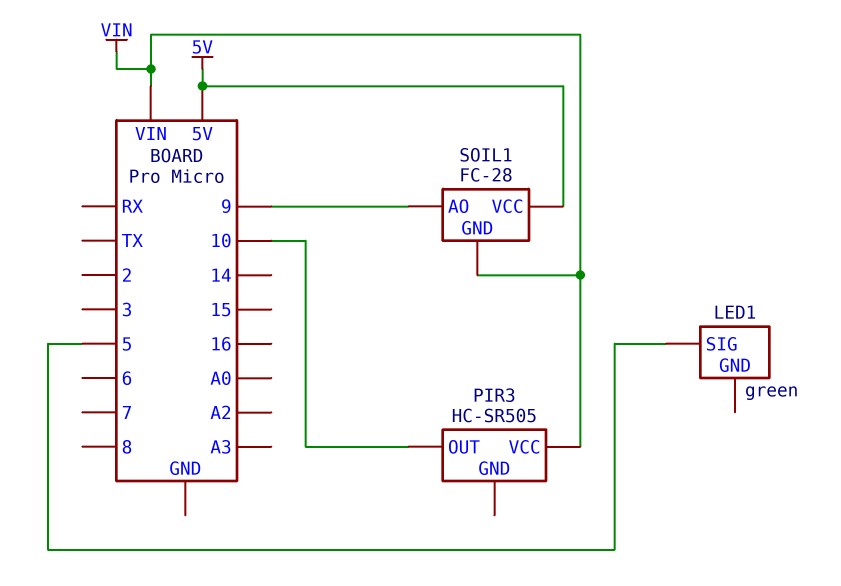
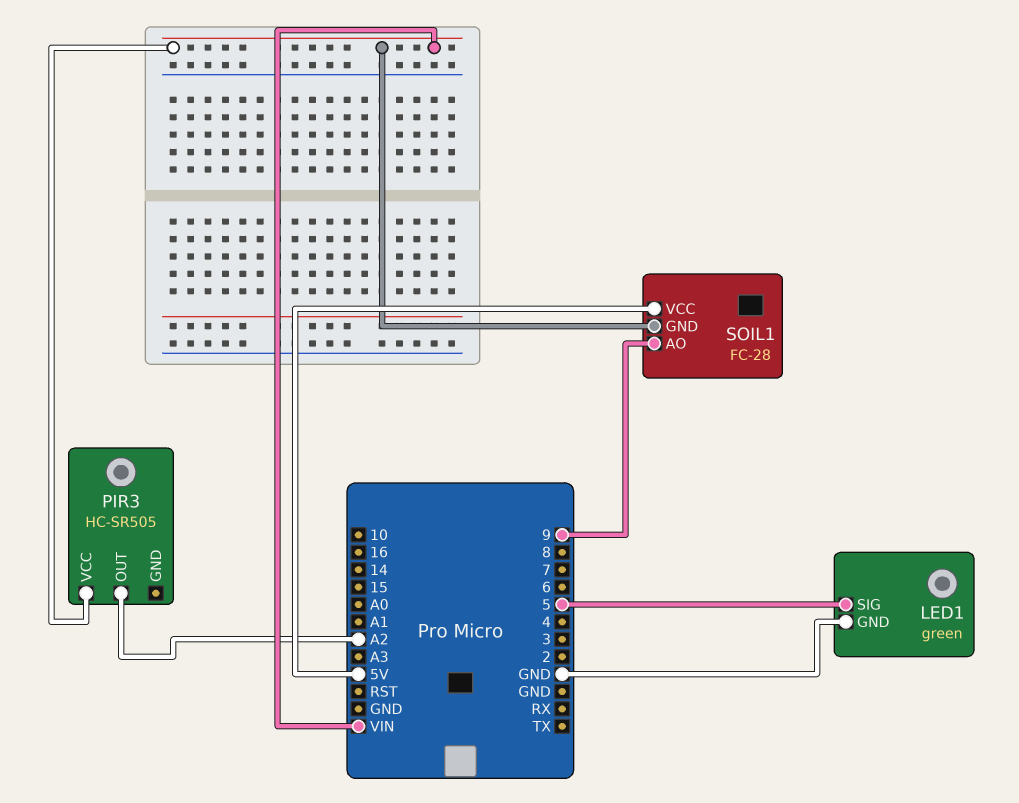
LED1 pin GND: none -> GND
PIR3 pin OUT: 10 -> A2

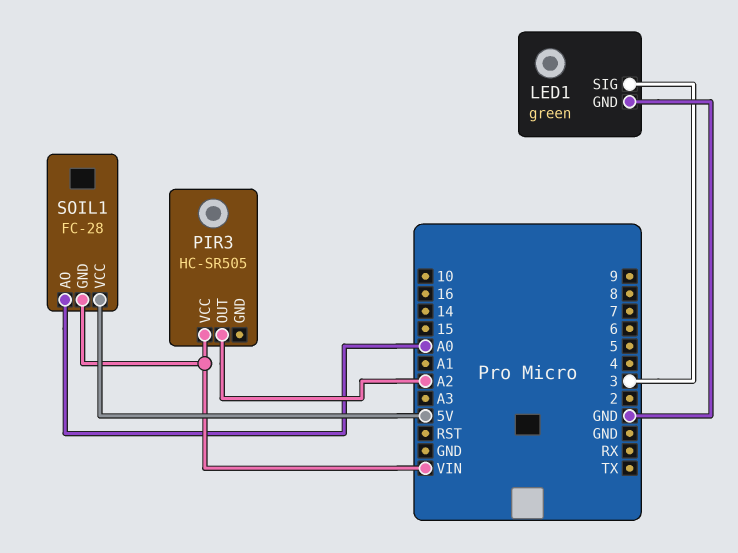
LED1 pin SIG: 5 -> 3
SOIL1 pin AO: 9 -> A0

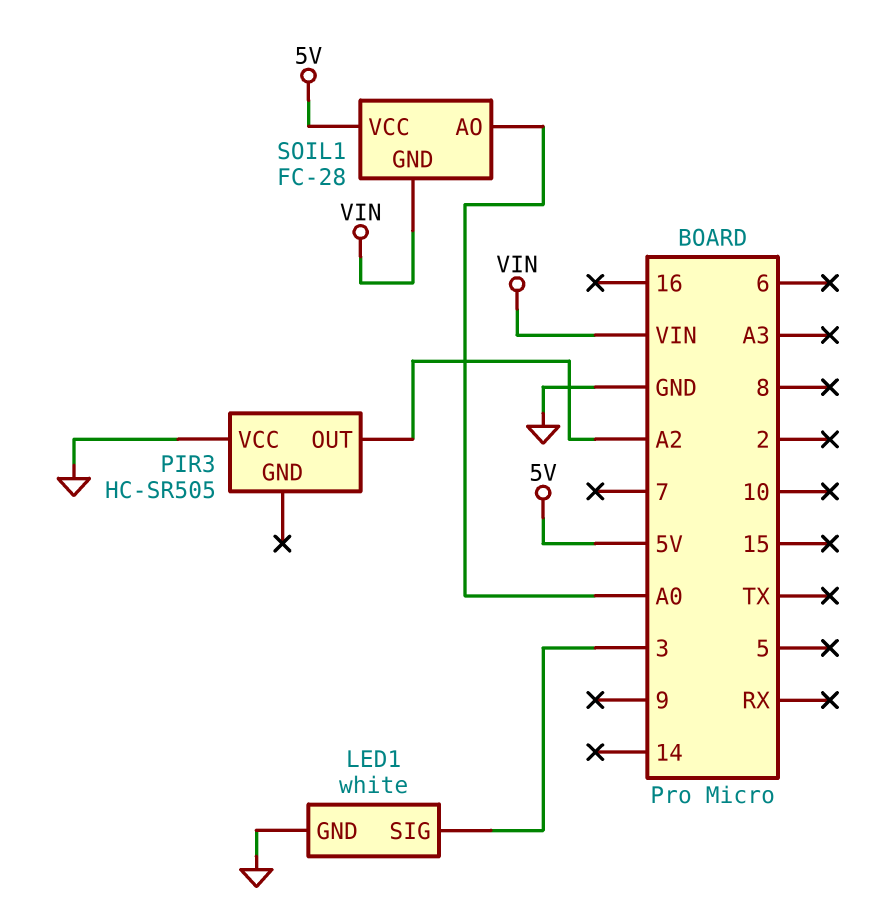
LED1: green -> white
PIR3 pin VCC: VIN -> GND

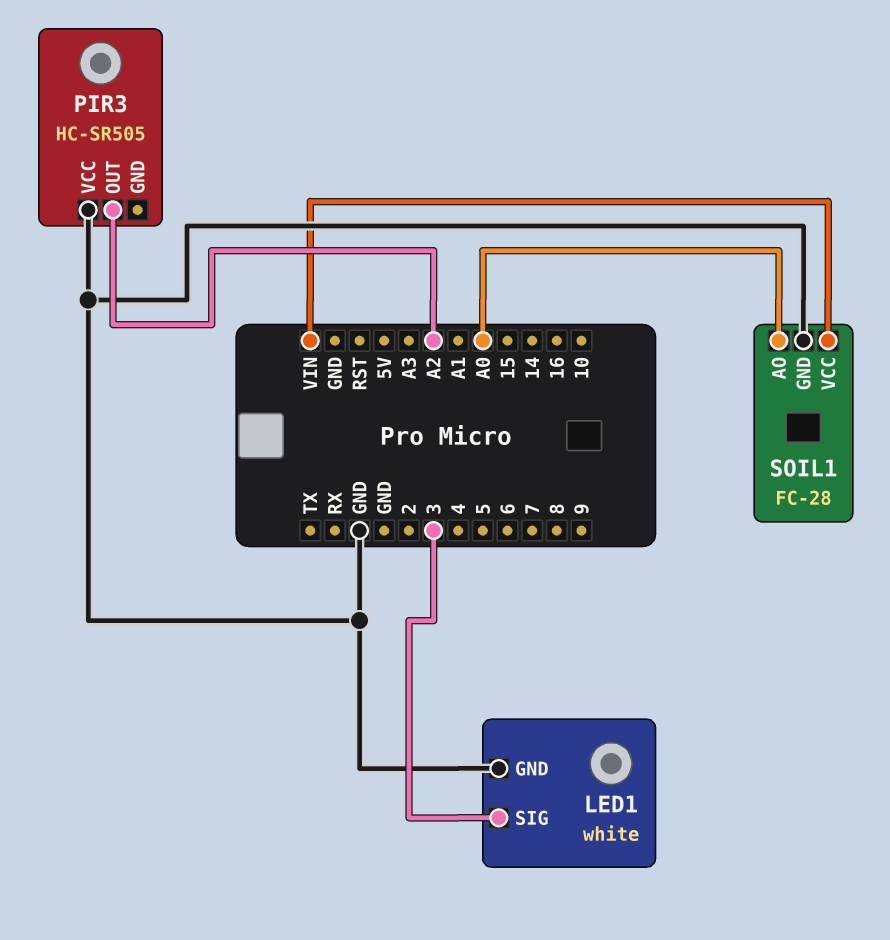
SOIL1 pin GND: VIN -> GND
SOIL1 pin VCC: 5V -> VIN

